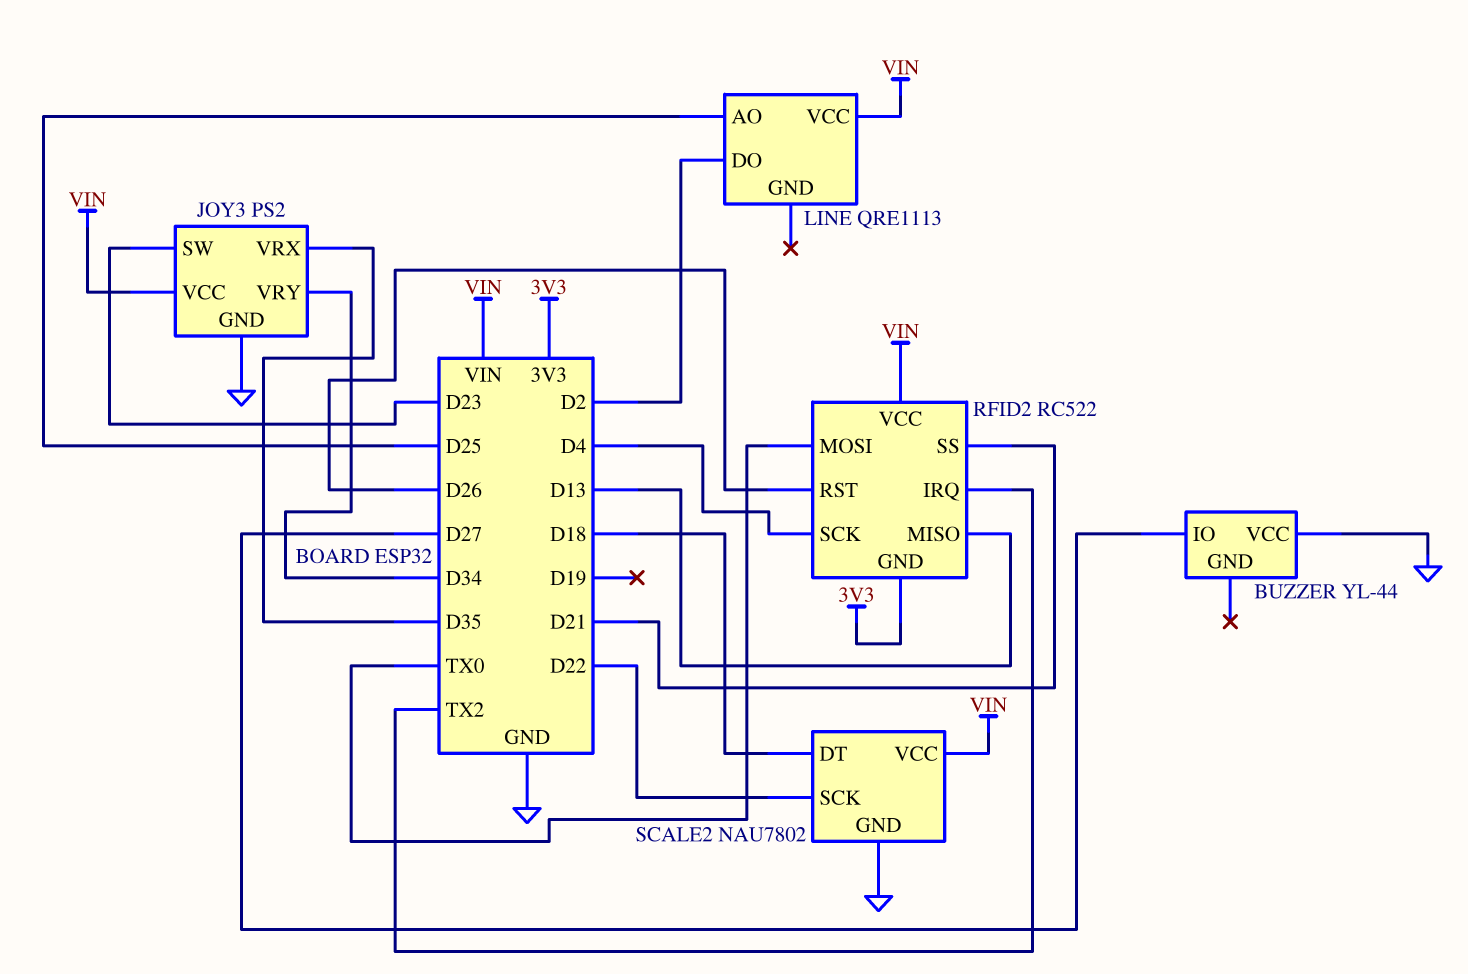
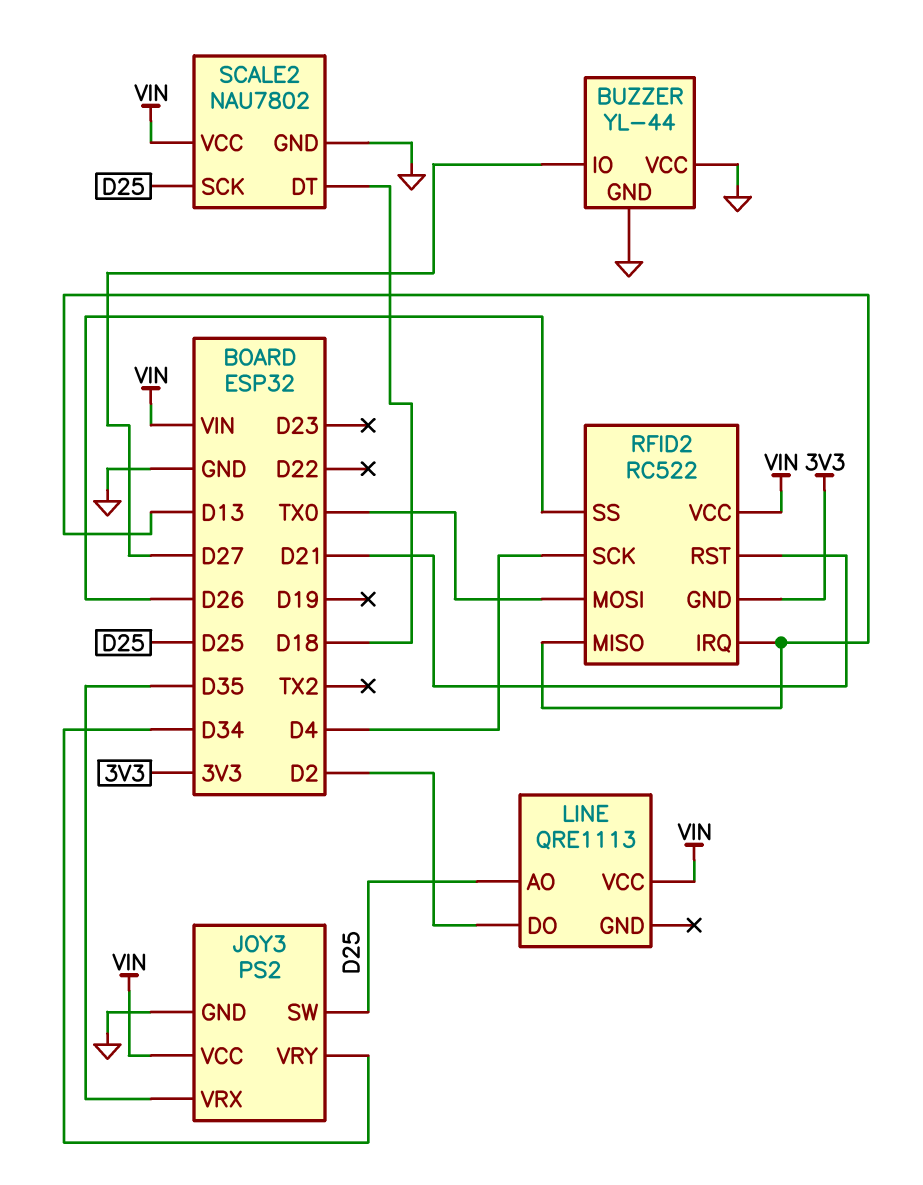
BUZZER pin GND: none -> GND
JOY3 pin SW: D23 -> D25
RFID2 pin IRQ: TX2 -> D13
RFID2 pin RST: D26 -> D21
RFID2 pin SS: D21 -> D26
SCALE2 pin SCK: D22 -> D25

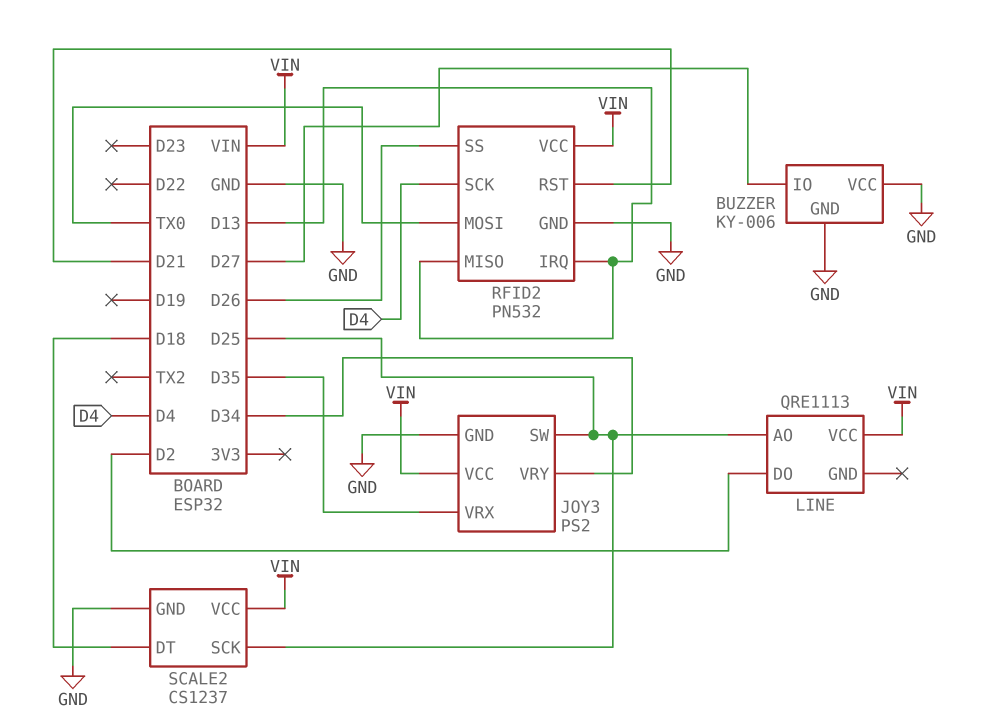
BUZZER: YL-44 -> KY-006
RFID2: RC522 -> PN532
RFID2 pin GND: 3V3 -> GND
SCALE2: NAU7802 -> CS1237

